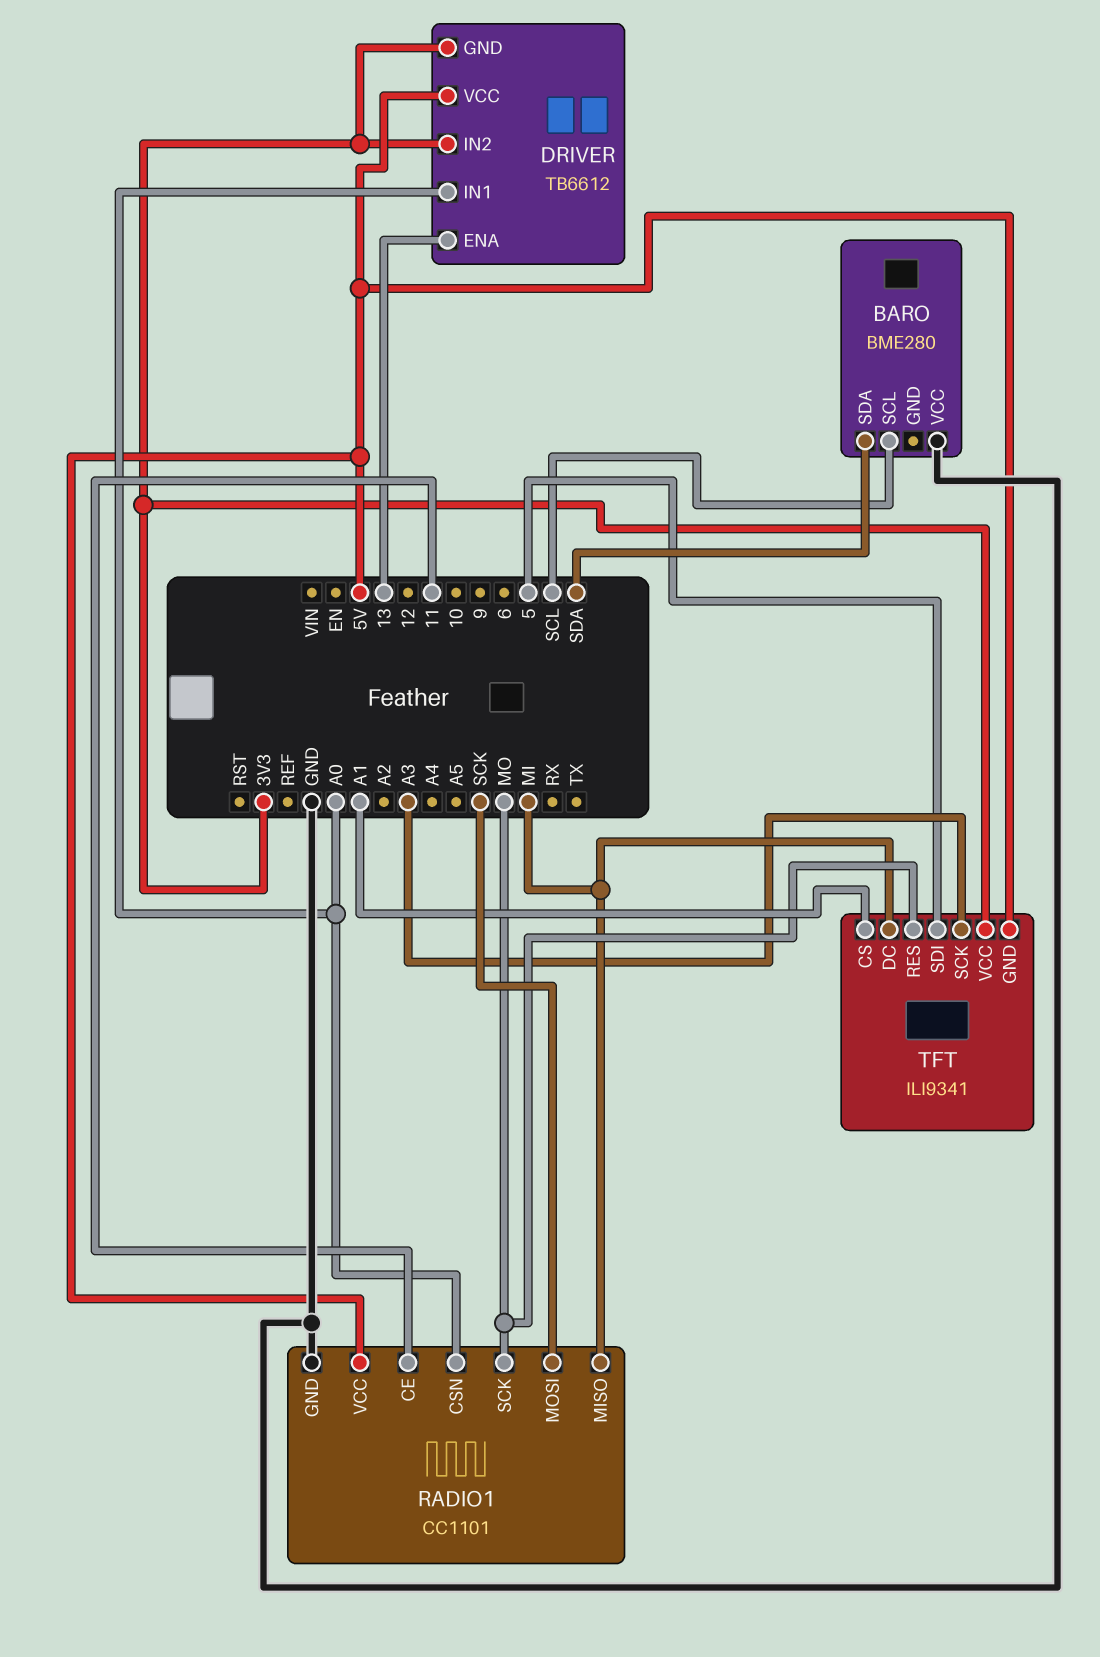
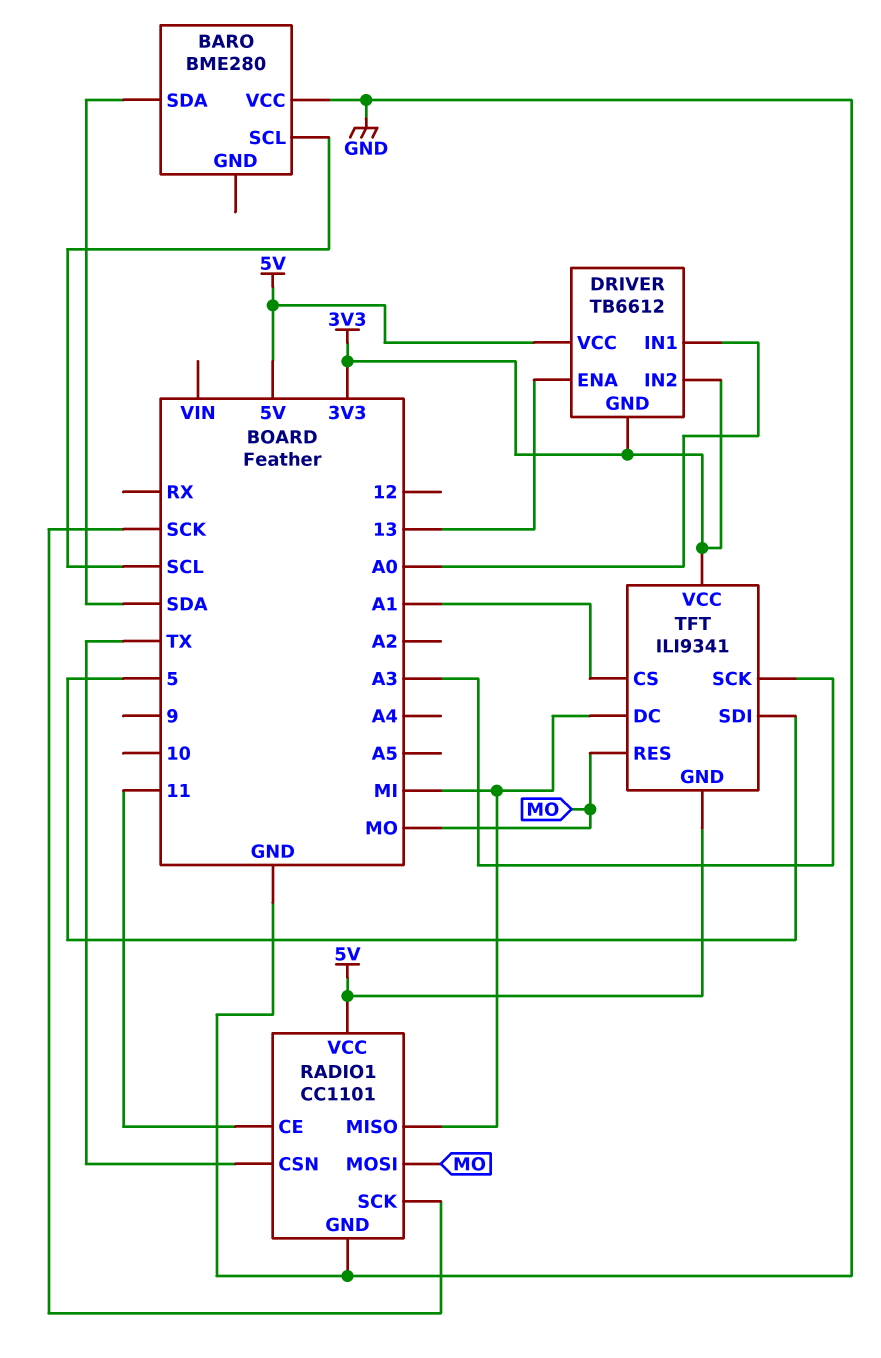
RADIO1 pin CSN: A0 -> TX
RADIO1 pin MOSI: SCK -> MO
RADIO1 pin SCK: MO -> SCK

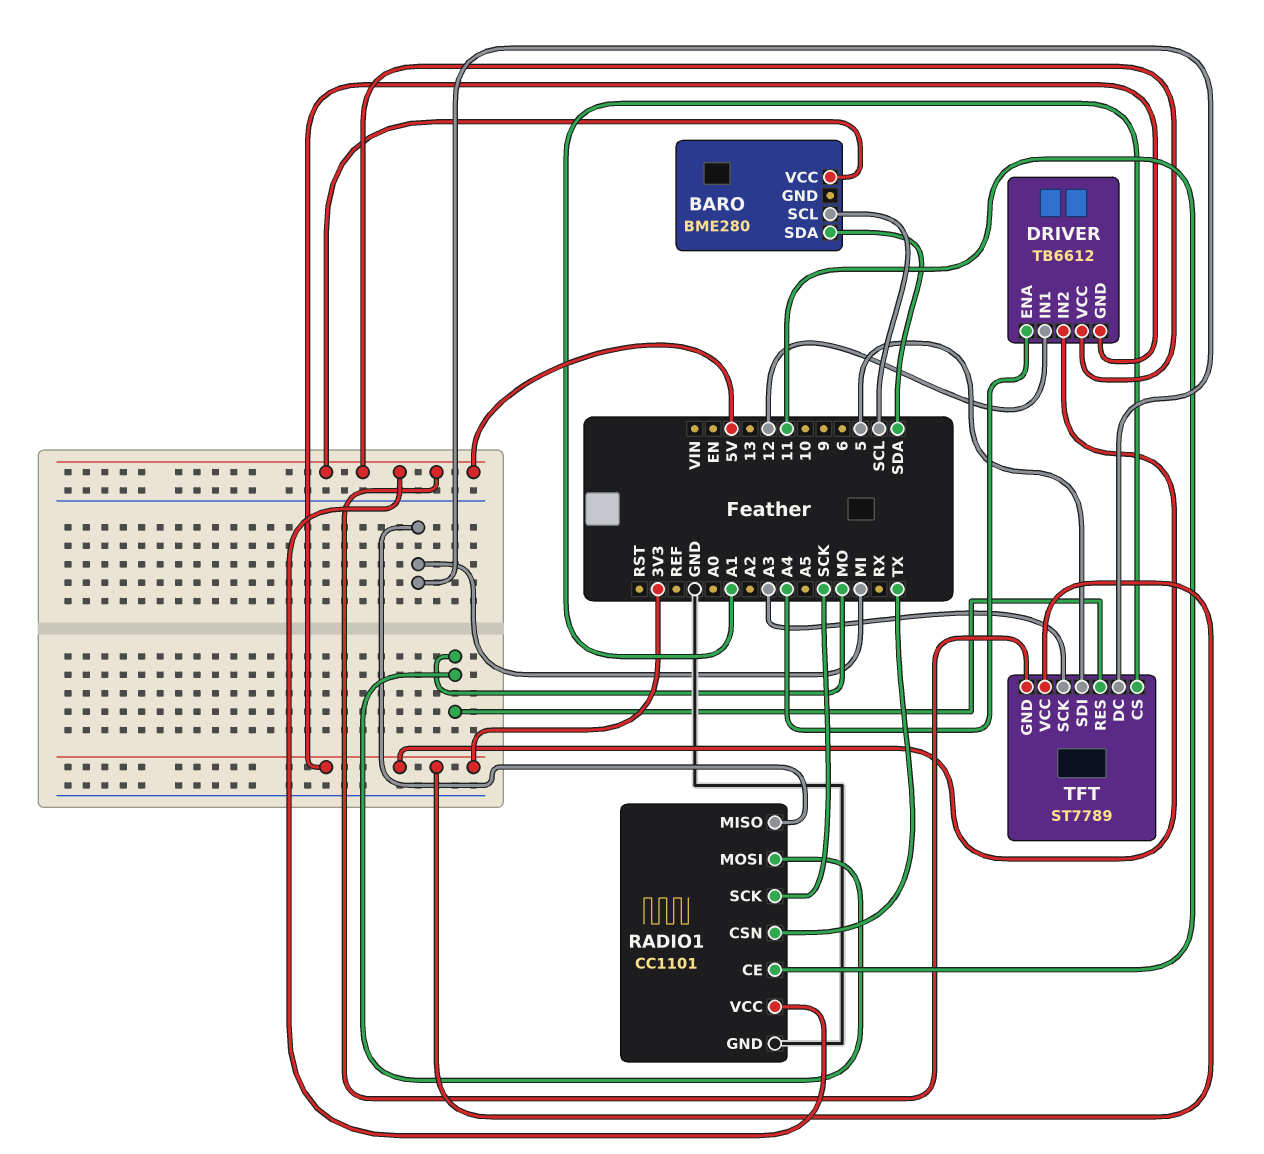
BARO pin VCC: GND -> 5V
DRIVER pin ENA: 13 -> A4
DRIVER pin IN1: A0 -> 12
TFT: ILI9341 -> ST7789

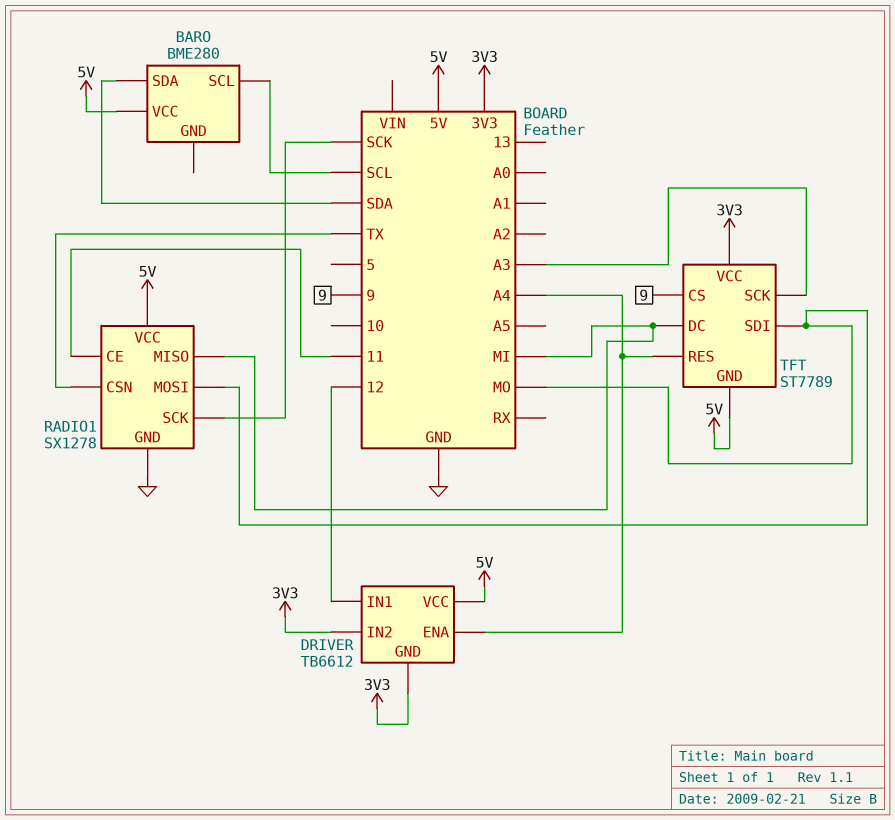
RADIO1: CC1101 -> SX1278
TFT pin CS: A1 -> 9
TFT pin RES: MO -> A4
TFT pin SDI: 5 -> MO

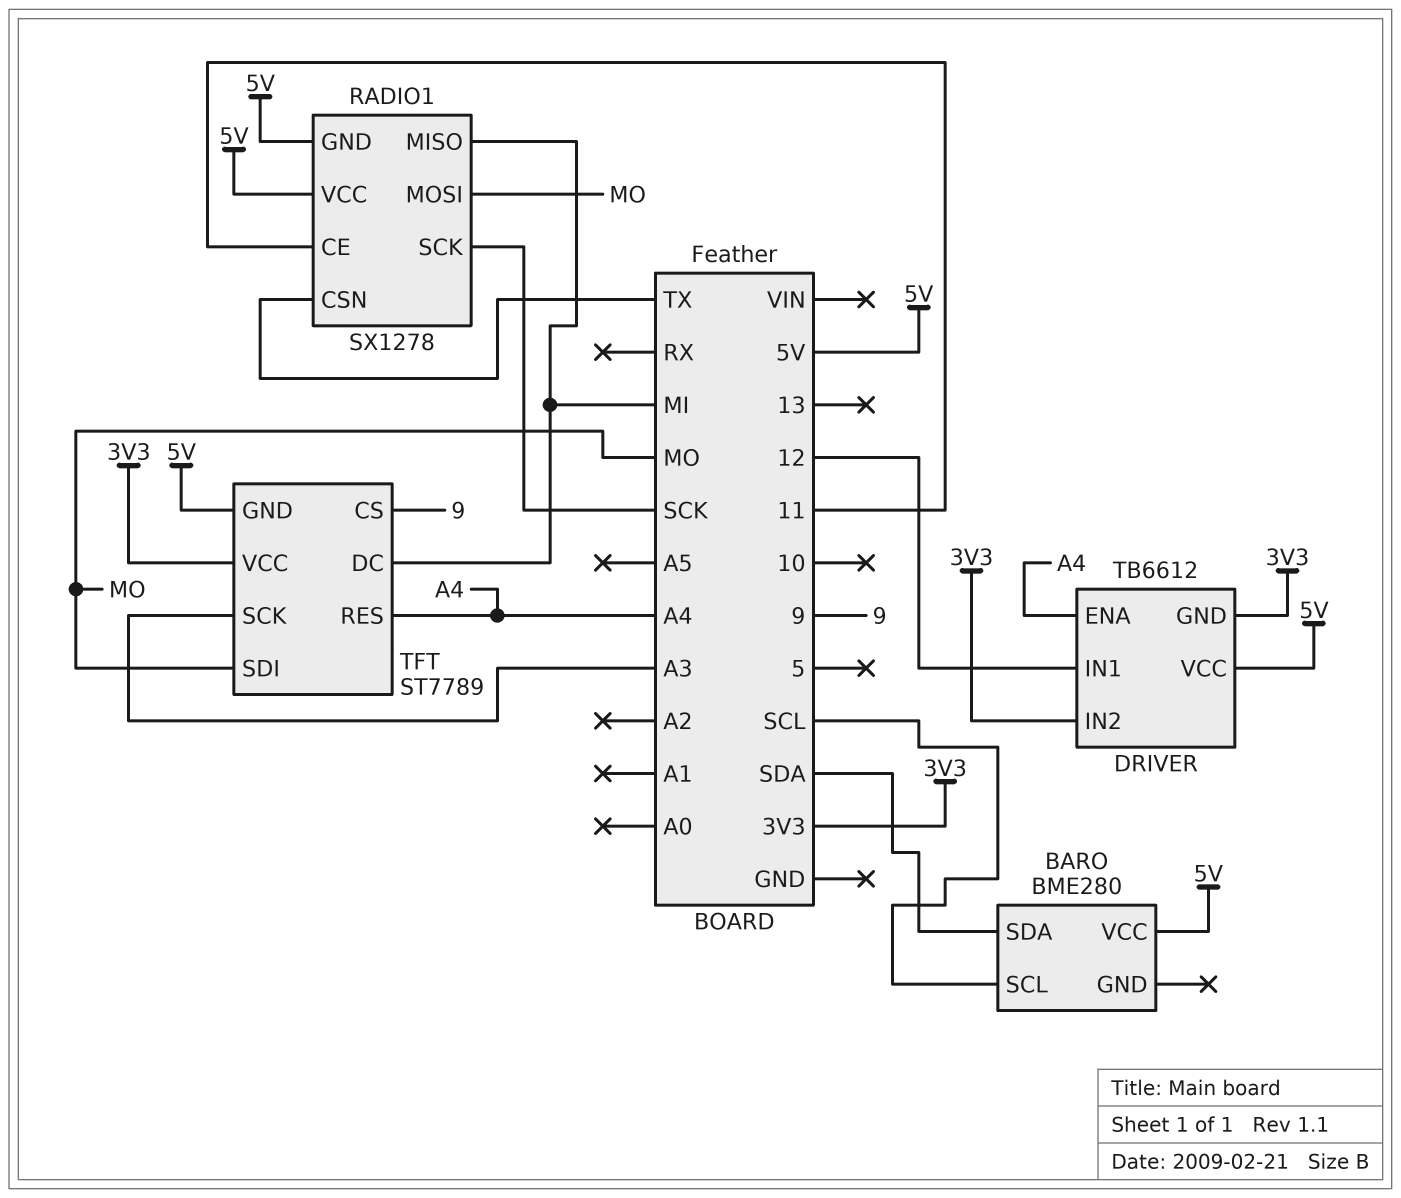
RADIO1 pin GND: GND -> 5V

